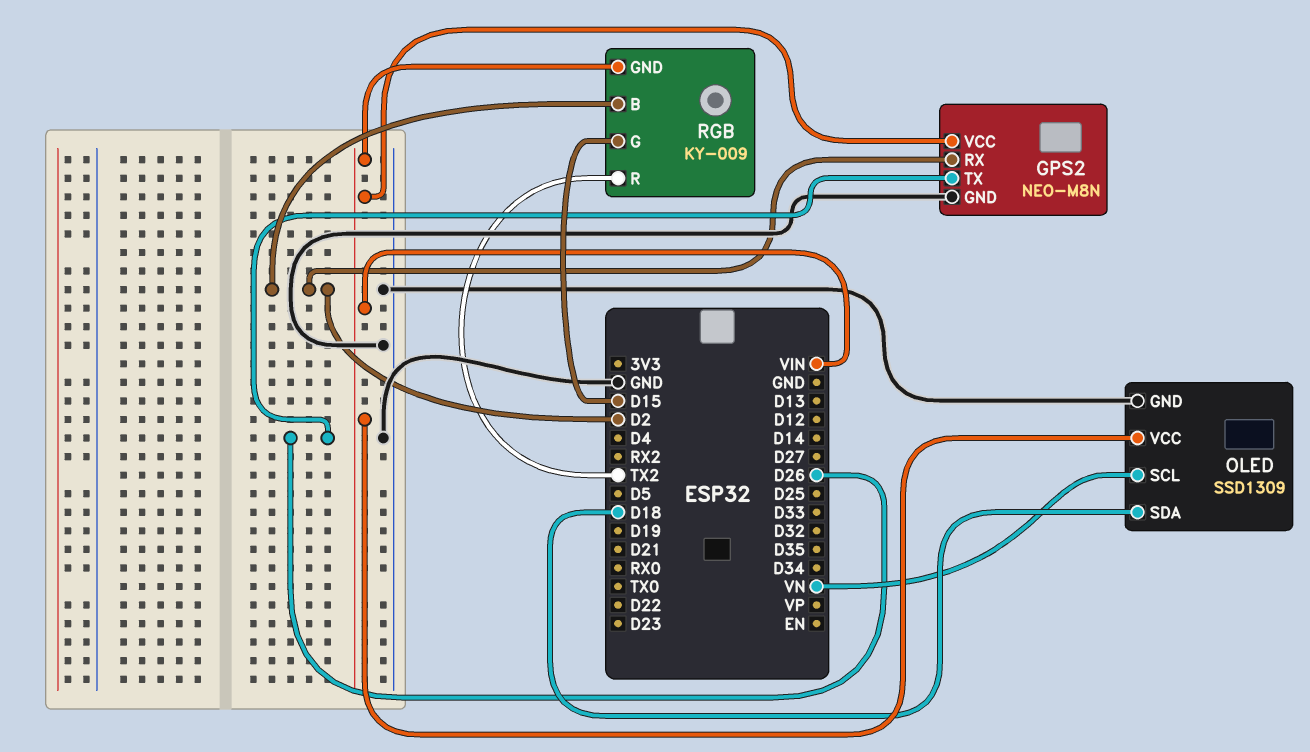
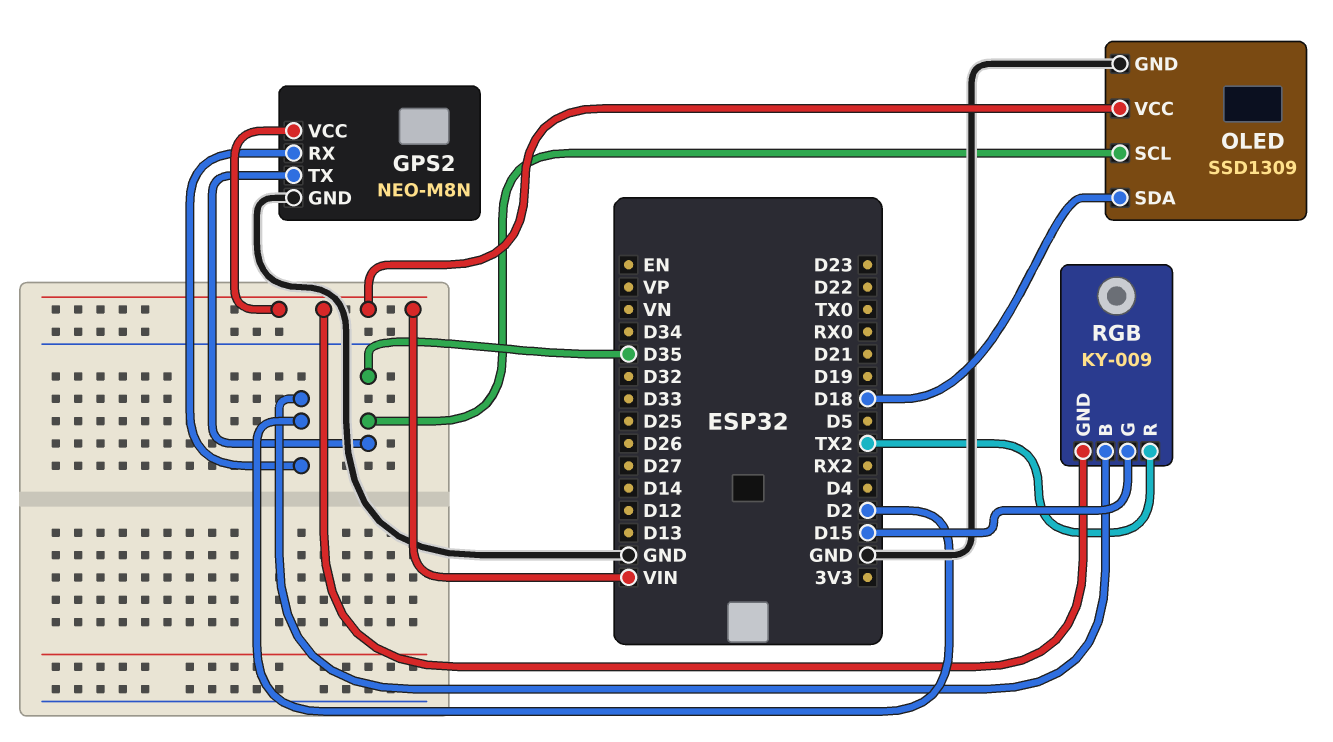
GPS2 pin TX: D26 -> D35
OLED pin SCL: VN -> D35

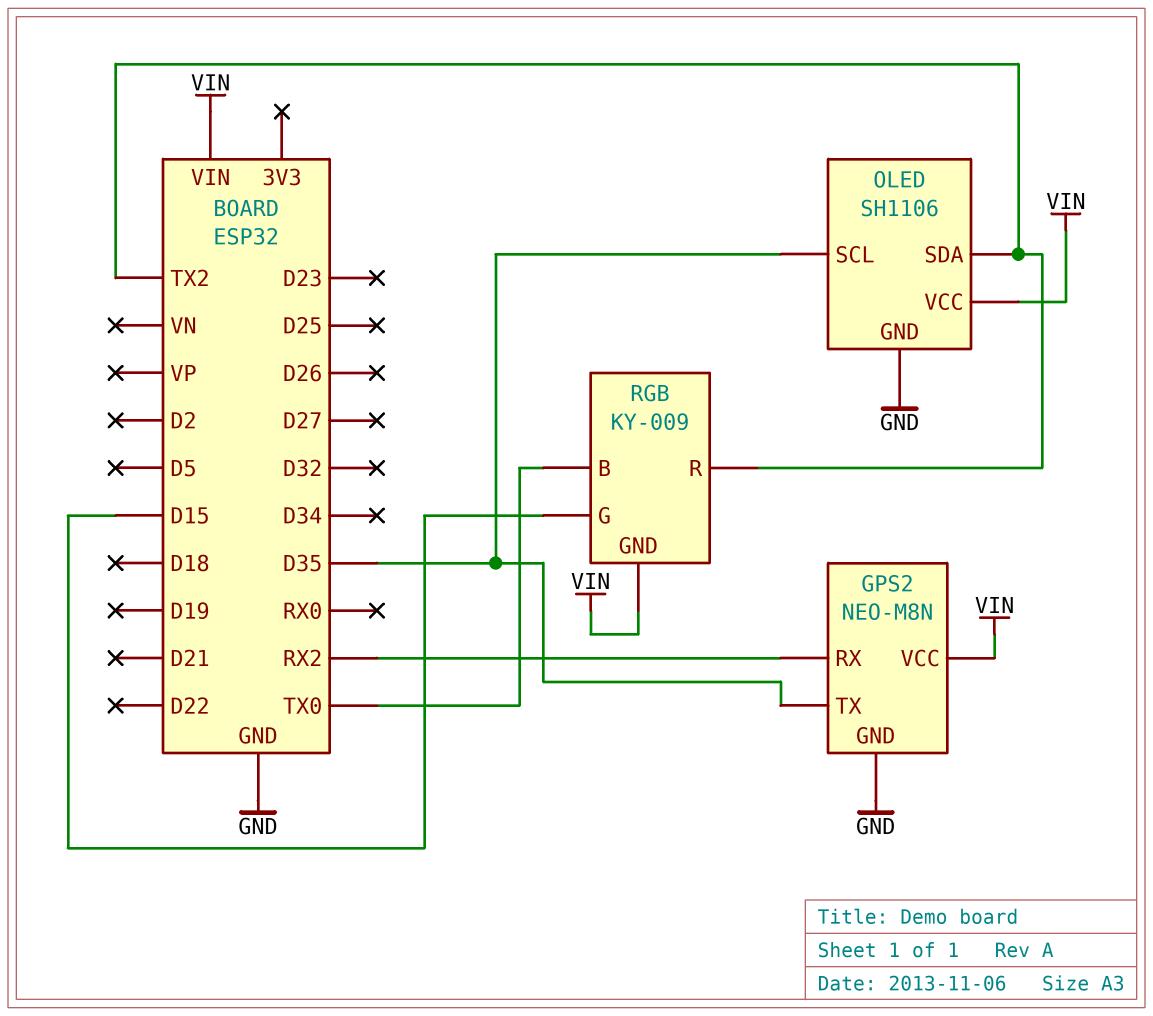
GPS2 pin RX: D2 -> RX2
OLED: SSD1309 -> SH1106
OLED pin SDA: D18 -> TX2
RGB pin B: D2 -> TX0

